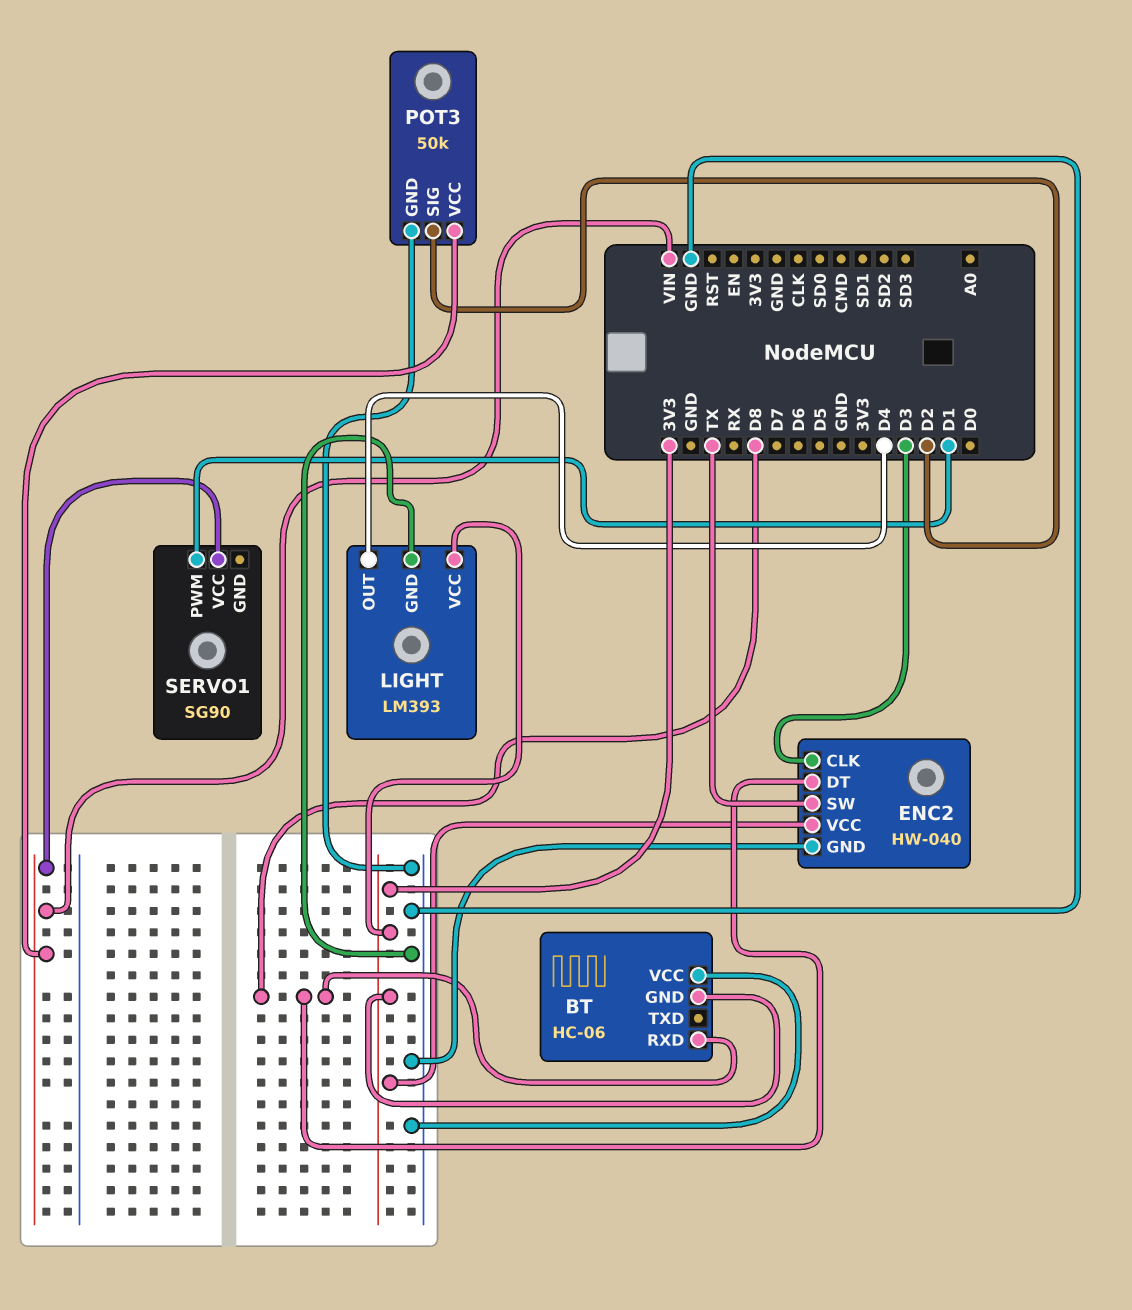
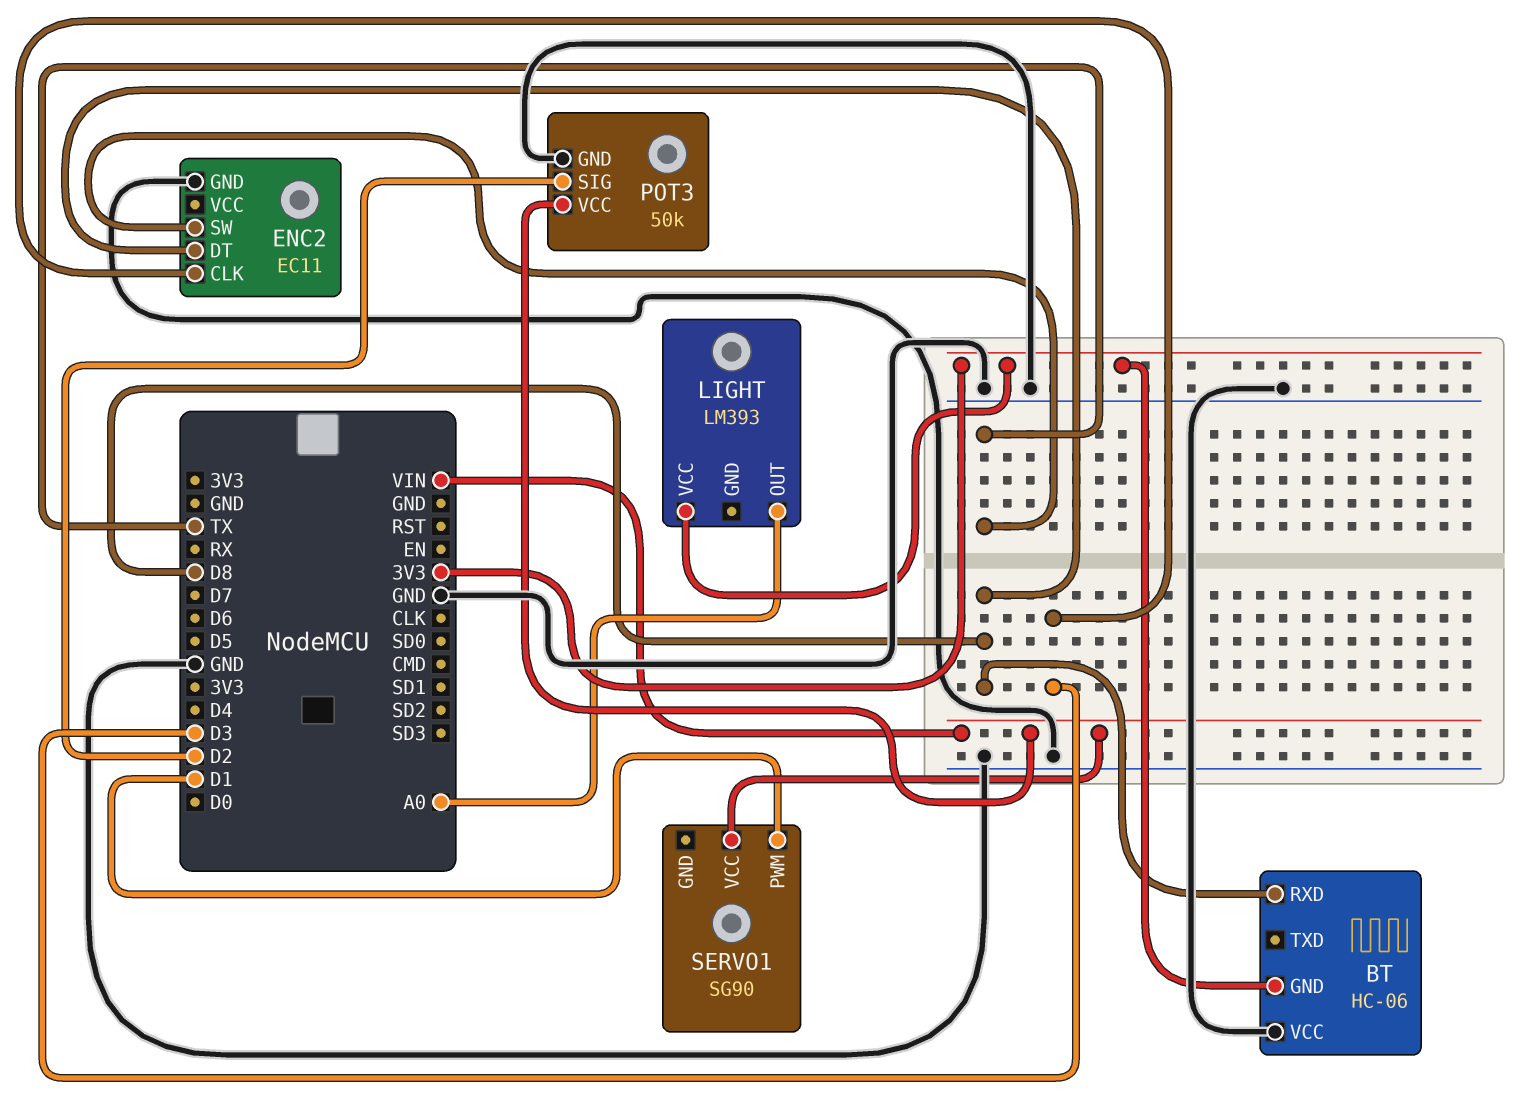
ENC2: HW-040 -> EC11
ENC2 pin VCC: 3V3 -> none
LIGHT pin GND: GND -> none
LIGHT pin OUT: D4 -> A0

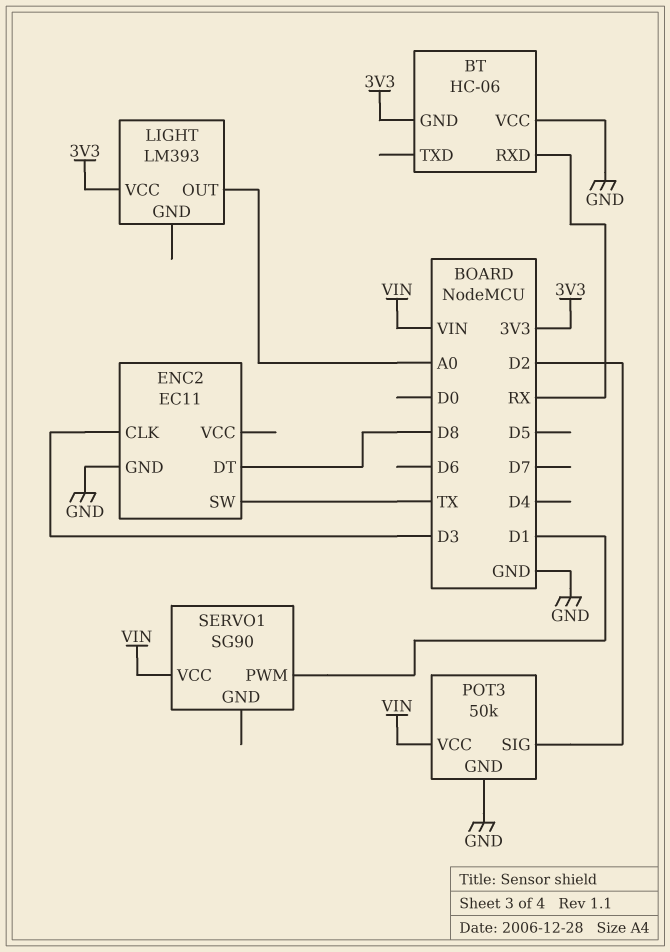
BT pin RXD: D8 -> RX

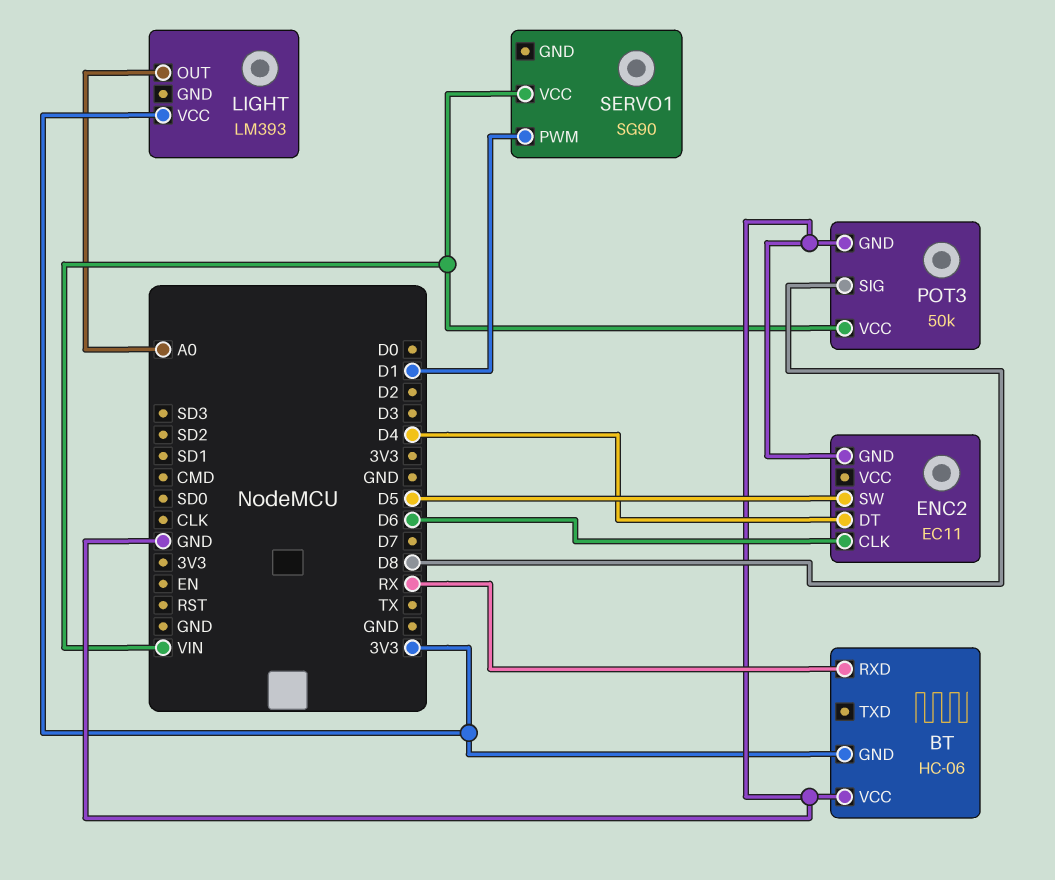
ENC2 pin CLK: D3 -> D6
ENC2 pin DT: D8 -> D4
ENC2 pin SW: TX -> D5
POT3 pin SIG: D2 -> D8

